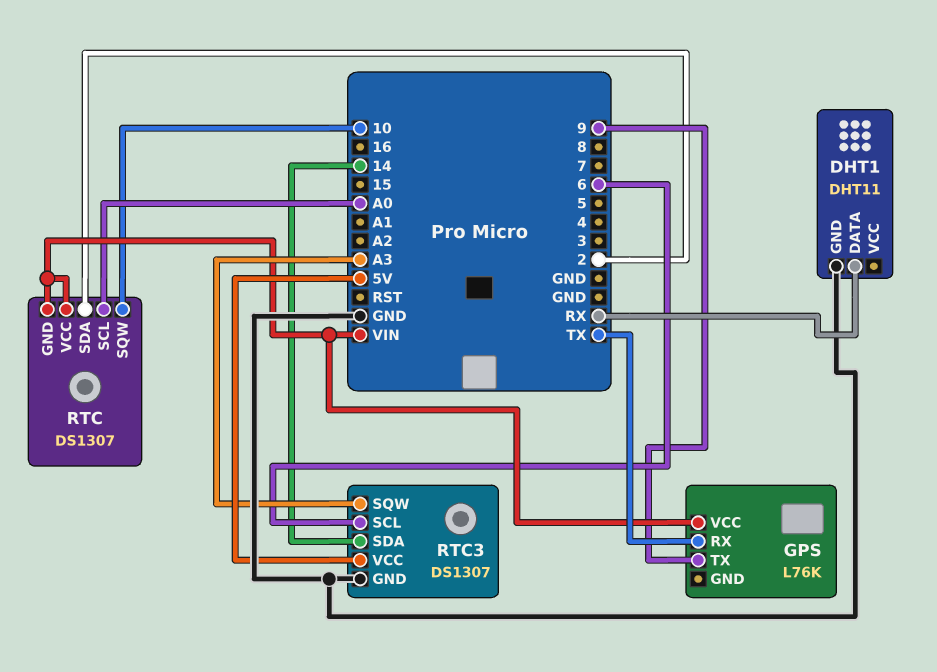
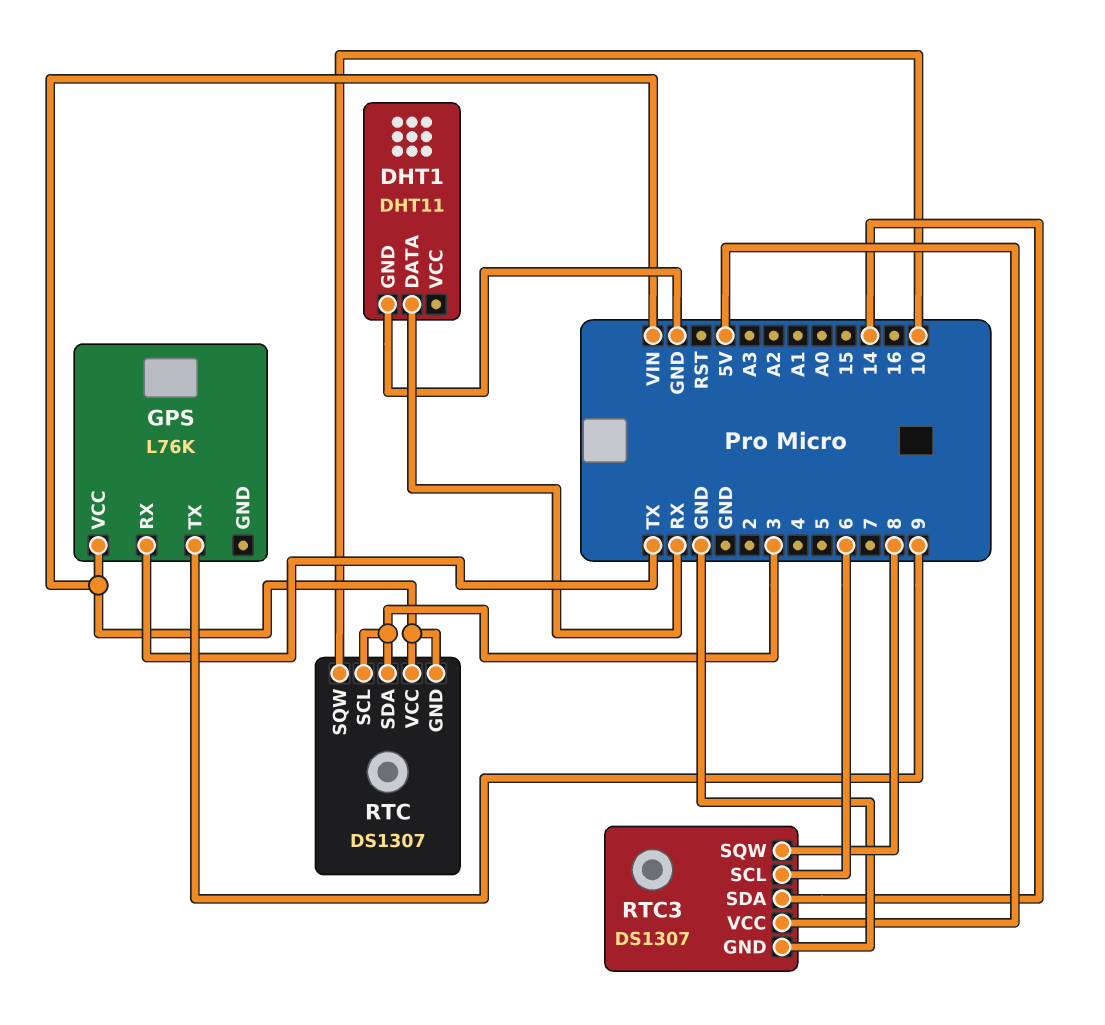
RTC pin SCL: A0 -> 3
RTC pin SDA: 2 -> 3
RTC3 pin SQW: A3 -> 8

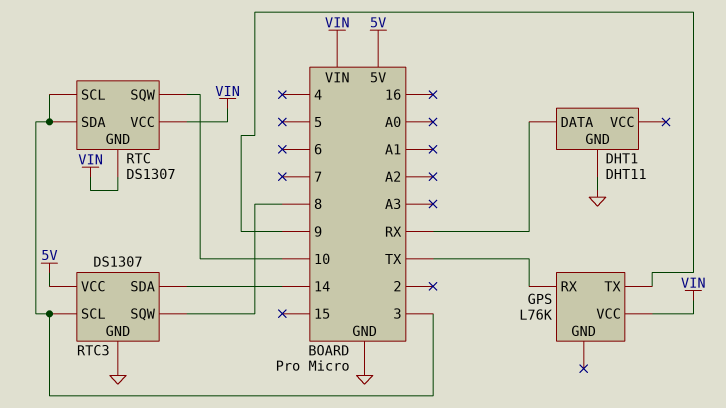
RTC3 pin SCL: 6 -> 3

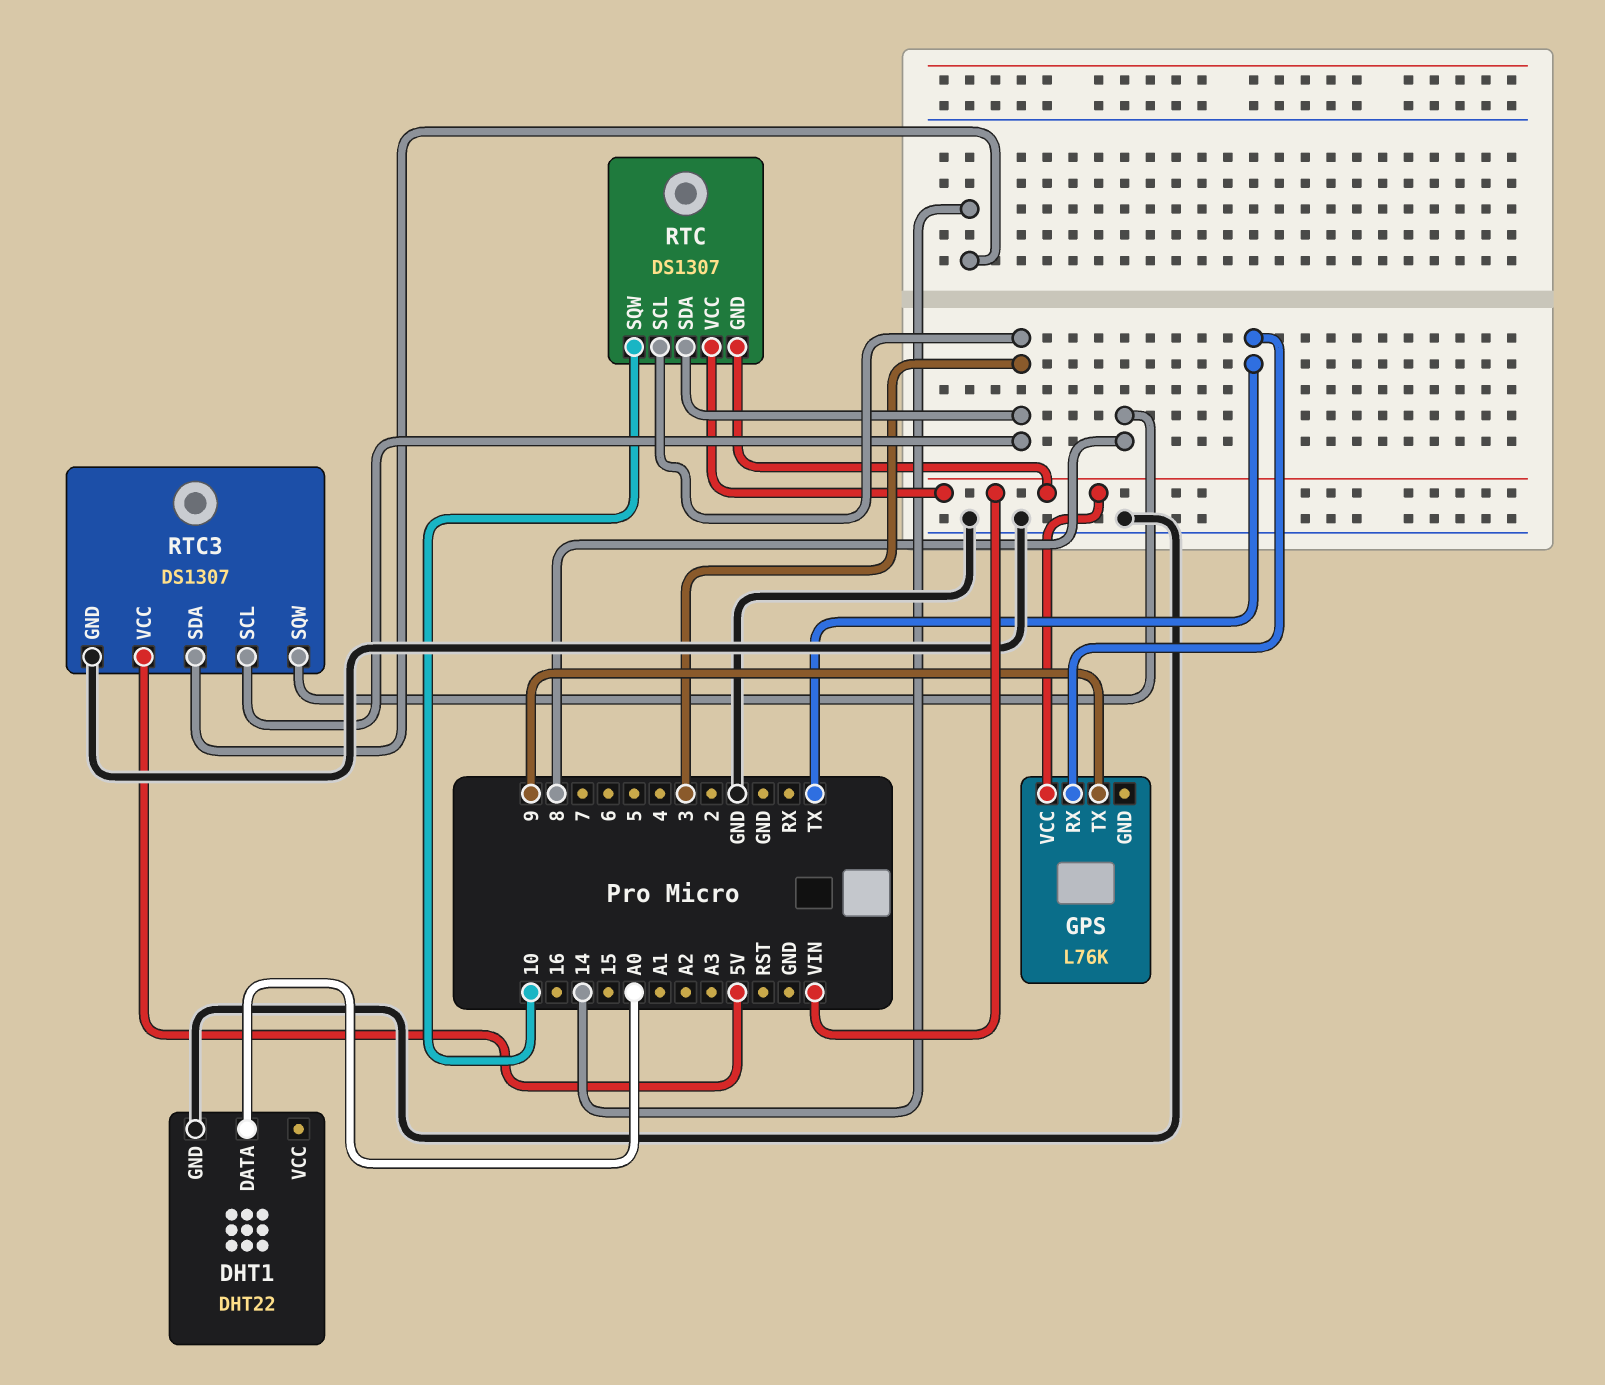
DHT1: DHT11 -> DHT22
DHT1 pin DATA: RX -> A0

